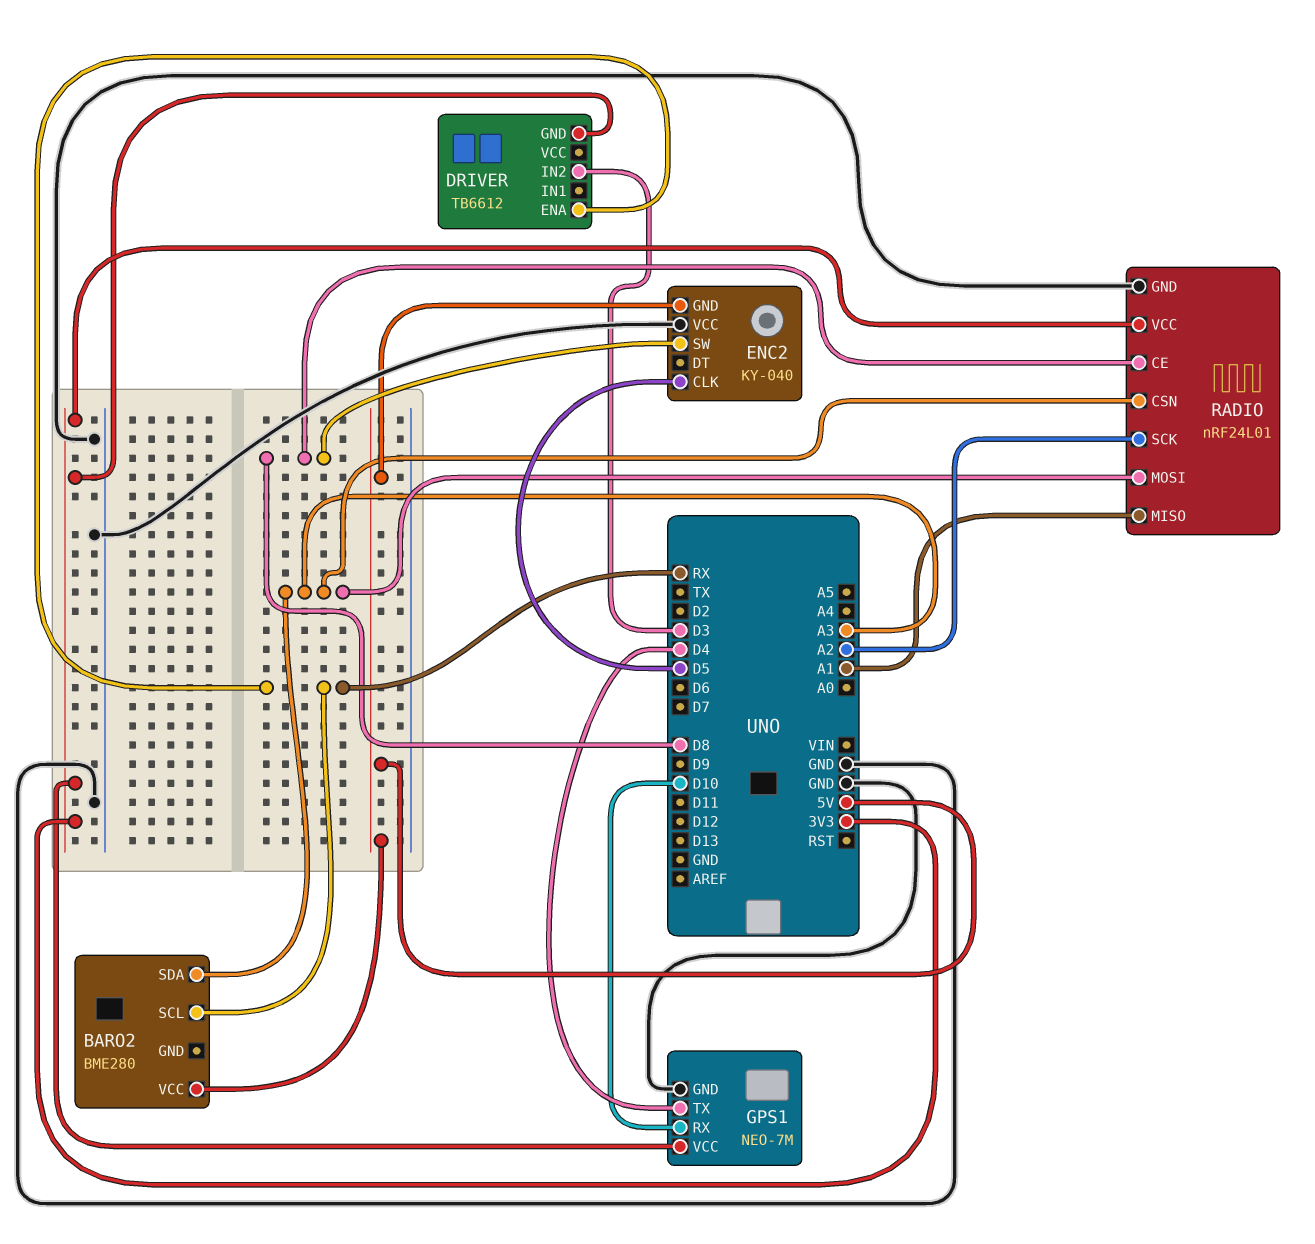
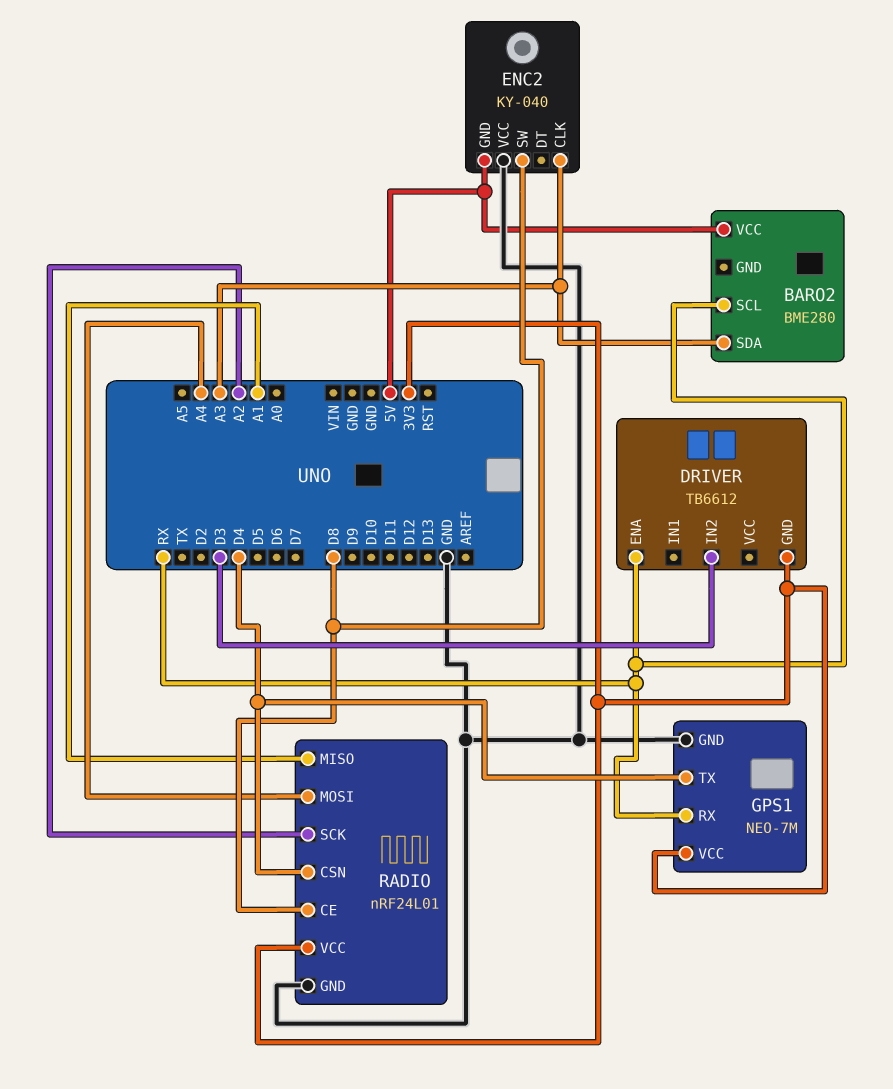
ENC2 pin CLK: D5 -> A3
GPS1 pin RX: D10 -> RX
RADIO pin CSN: A3 -> D4
RADIO pin MOSI: A3 -> A4

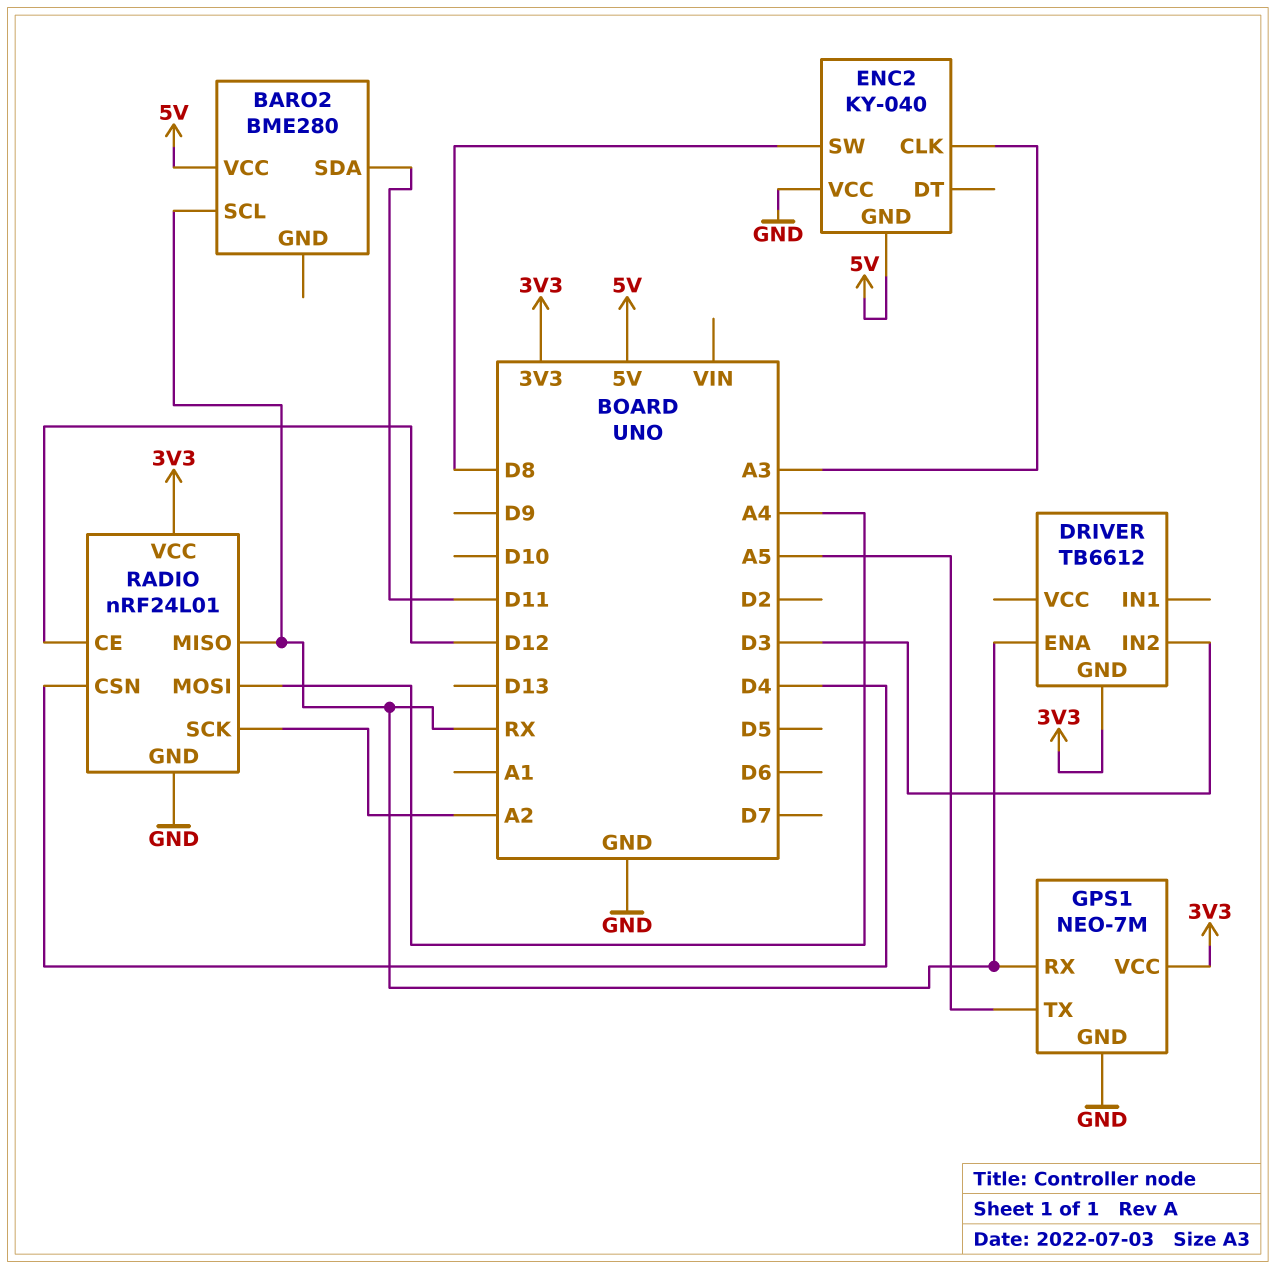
BARO2 pin SDA: A3 -> D11
GPS1 pin TX: D4 -> A5
RADIO pin CE: D8 -> D12
RADIO pin MISO: A1 -> RX

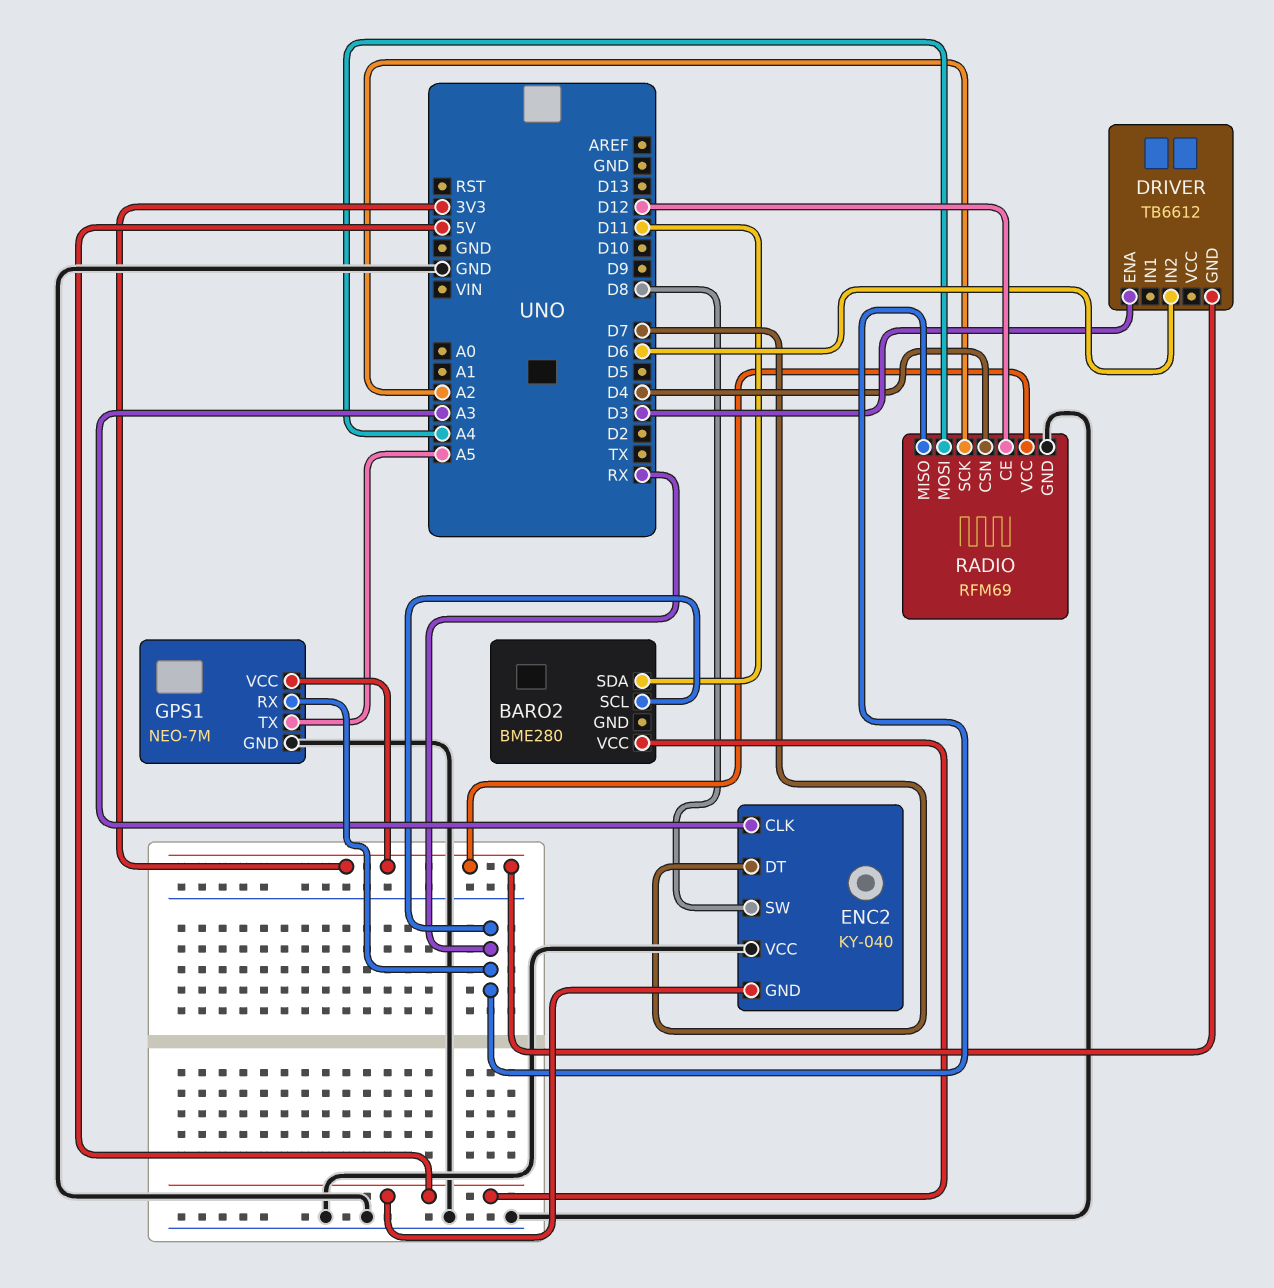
DRIVER pin ENA: RX -> D3
DRIVER pin IN2: D3 -> D6
ENC2 pin DT: none -> D7
RADIO: nRF24L01 -> RFM69

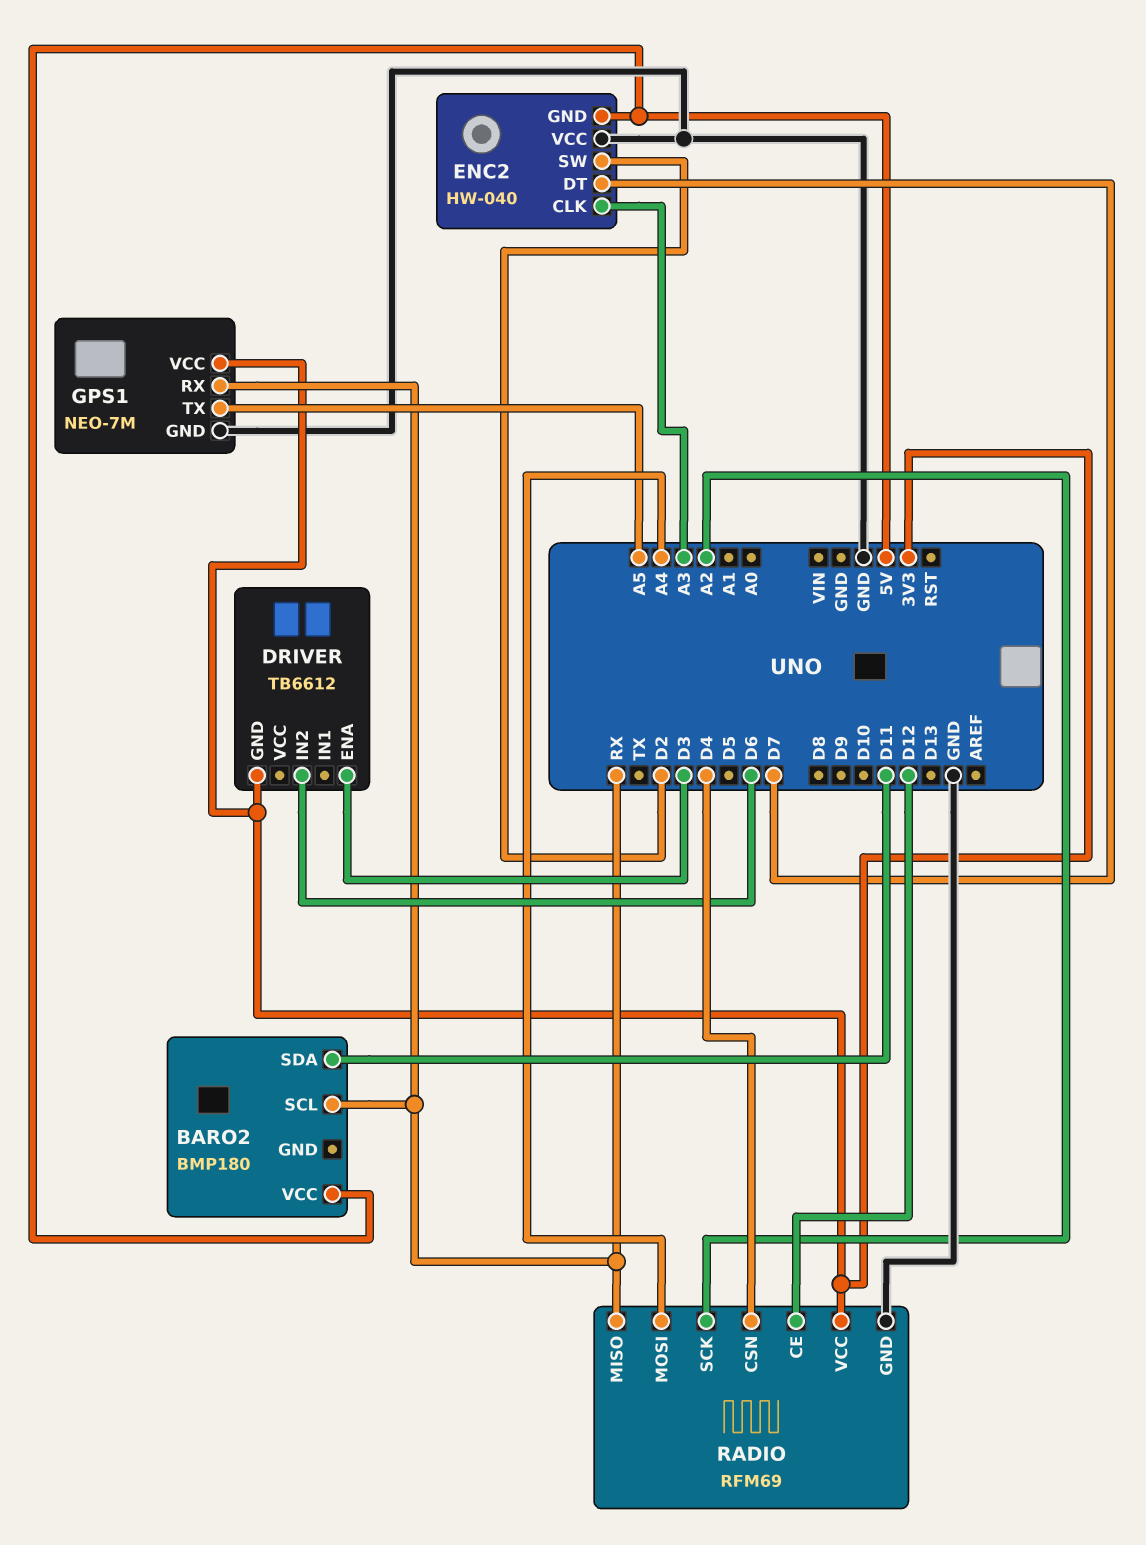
BARO2: BME280 -> BMP180
ENC2: KY-040 -> HW-040
ENC2 pin SW: D8 -> D2

